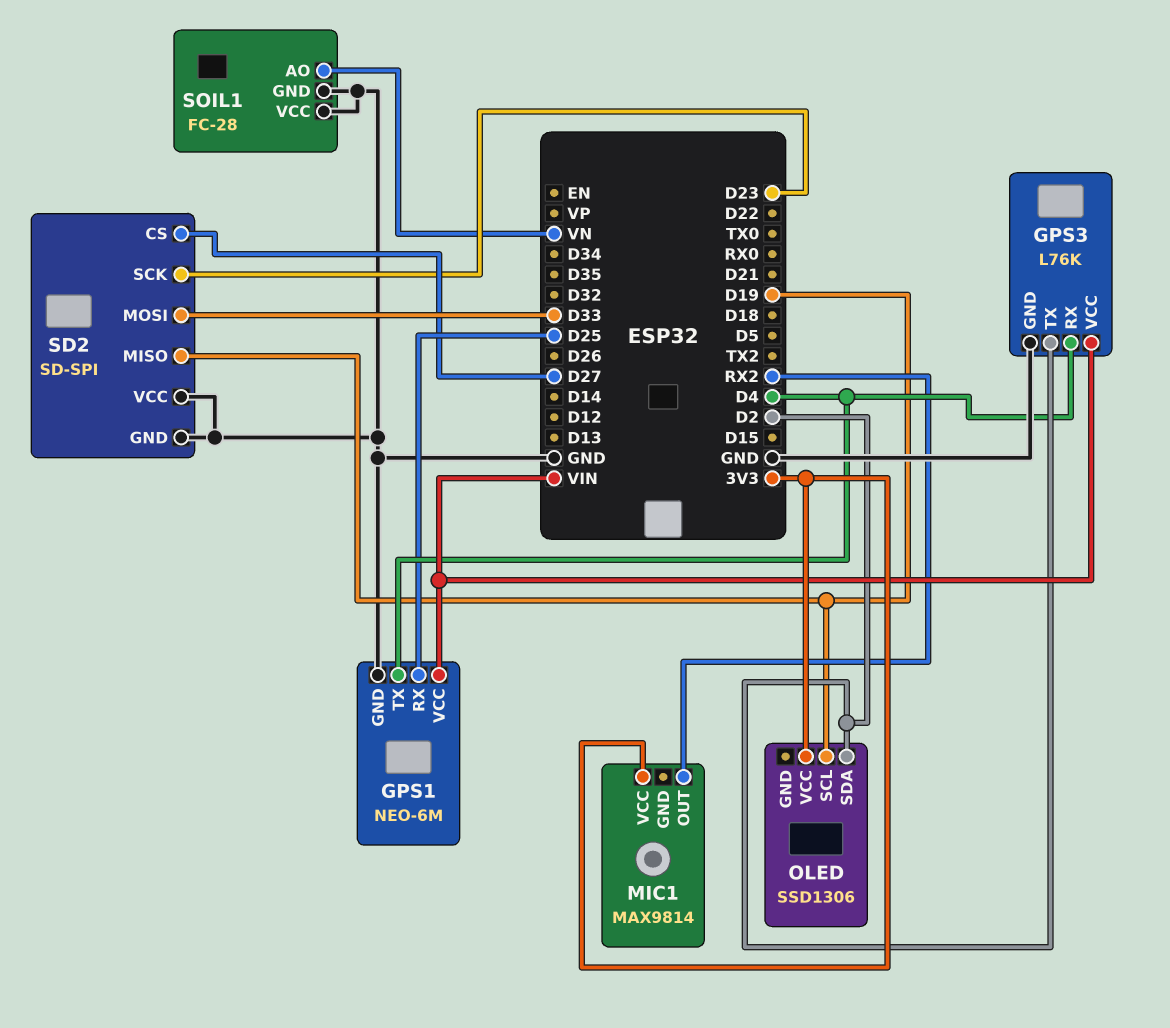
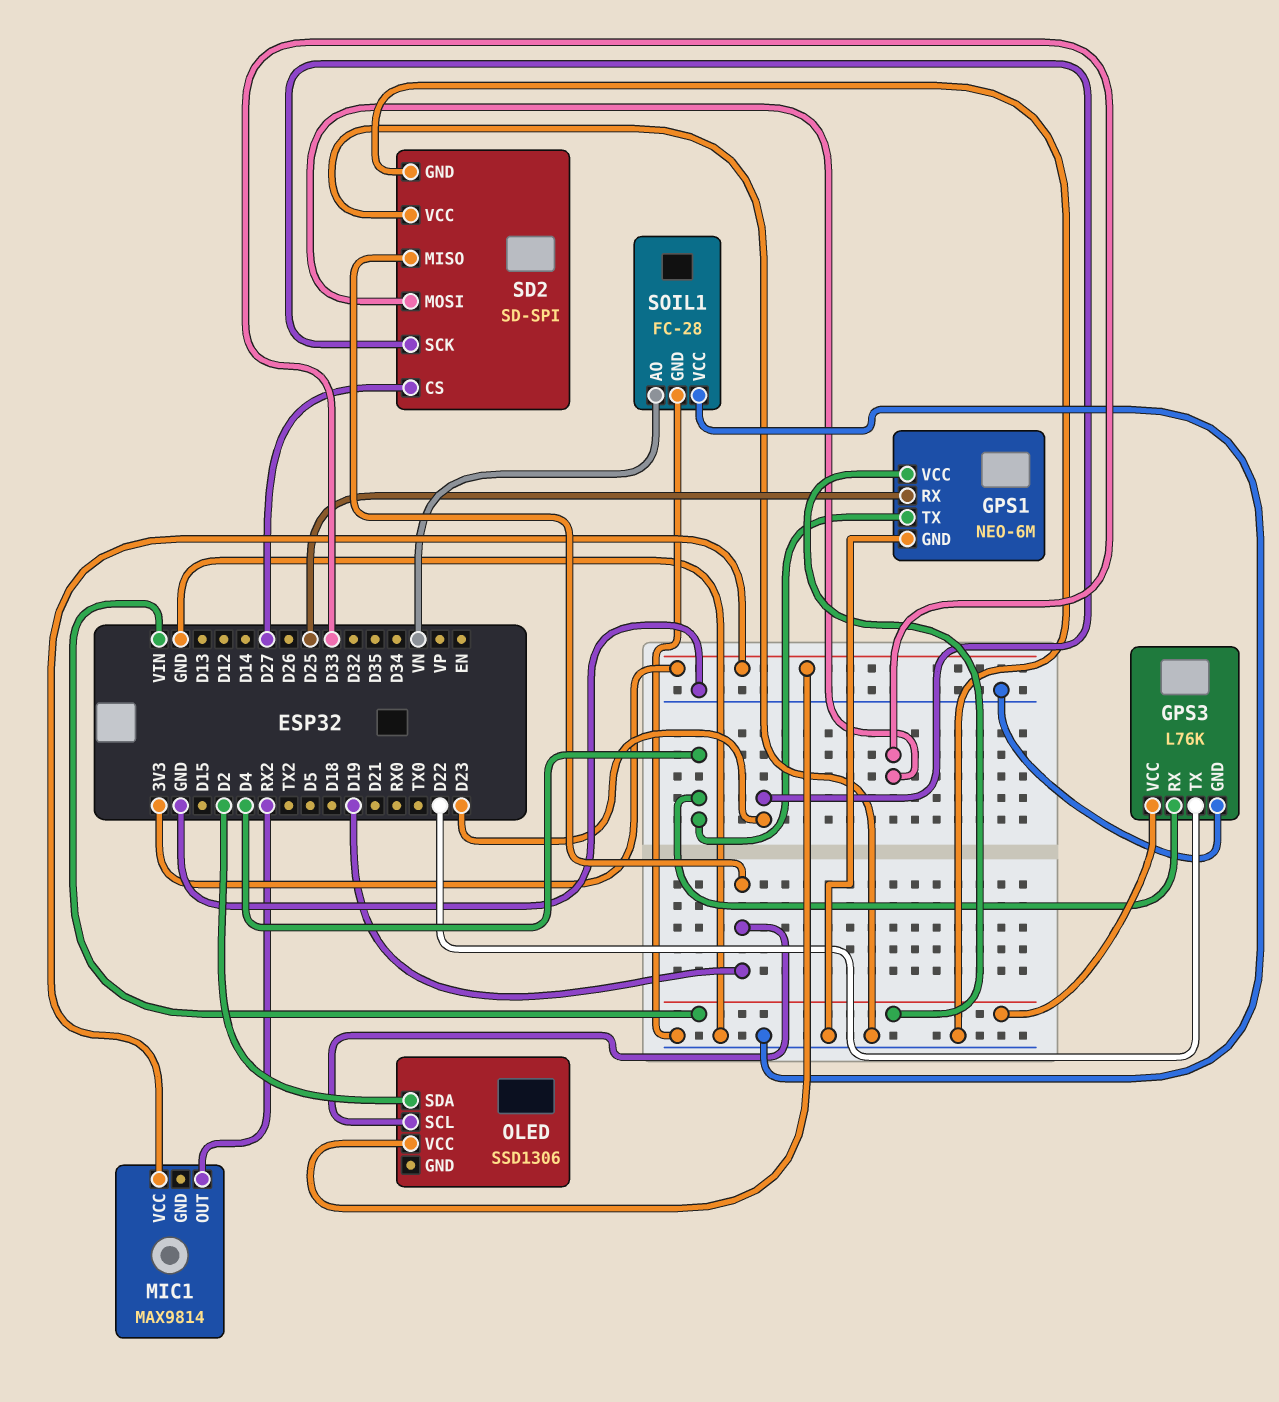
GPS3 pin TX: D2 -> D22

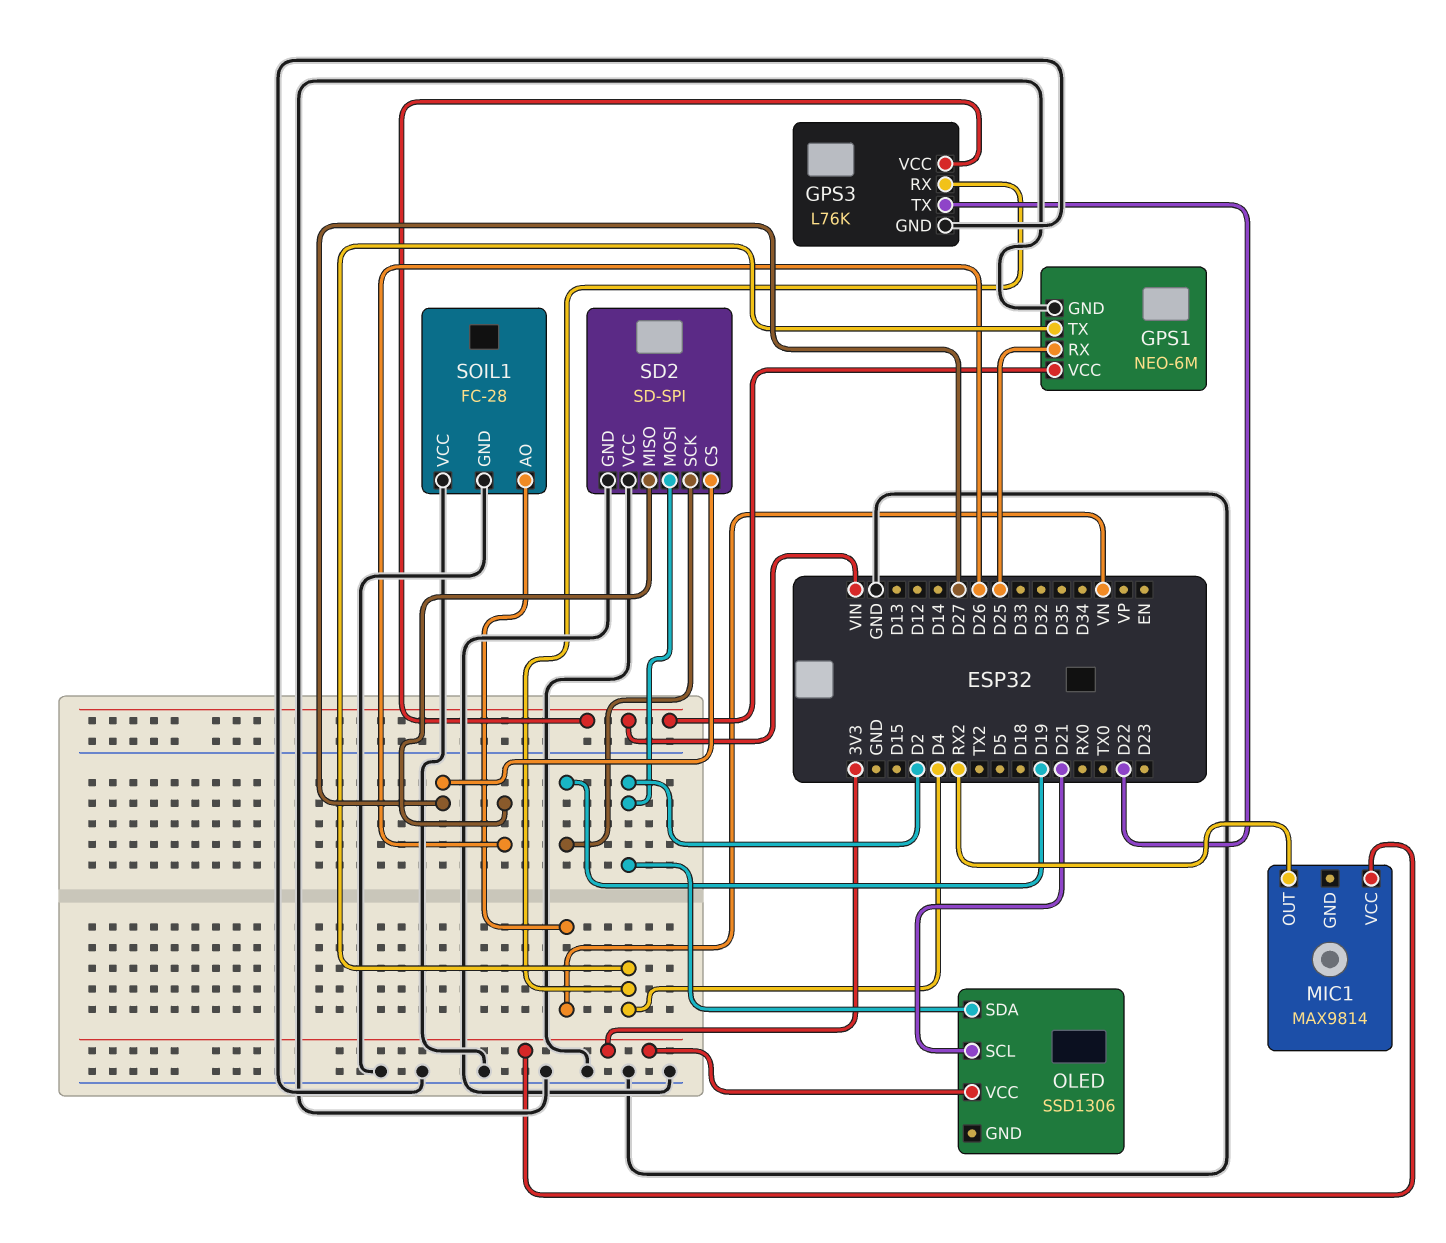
OLED pin SCL: D19 -> D21
SD2 pin MISO: D19 -> D26
SD2 pin MOSI: D33 -> D2
SD2 pin SCK: D23 -> D19

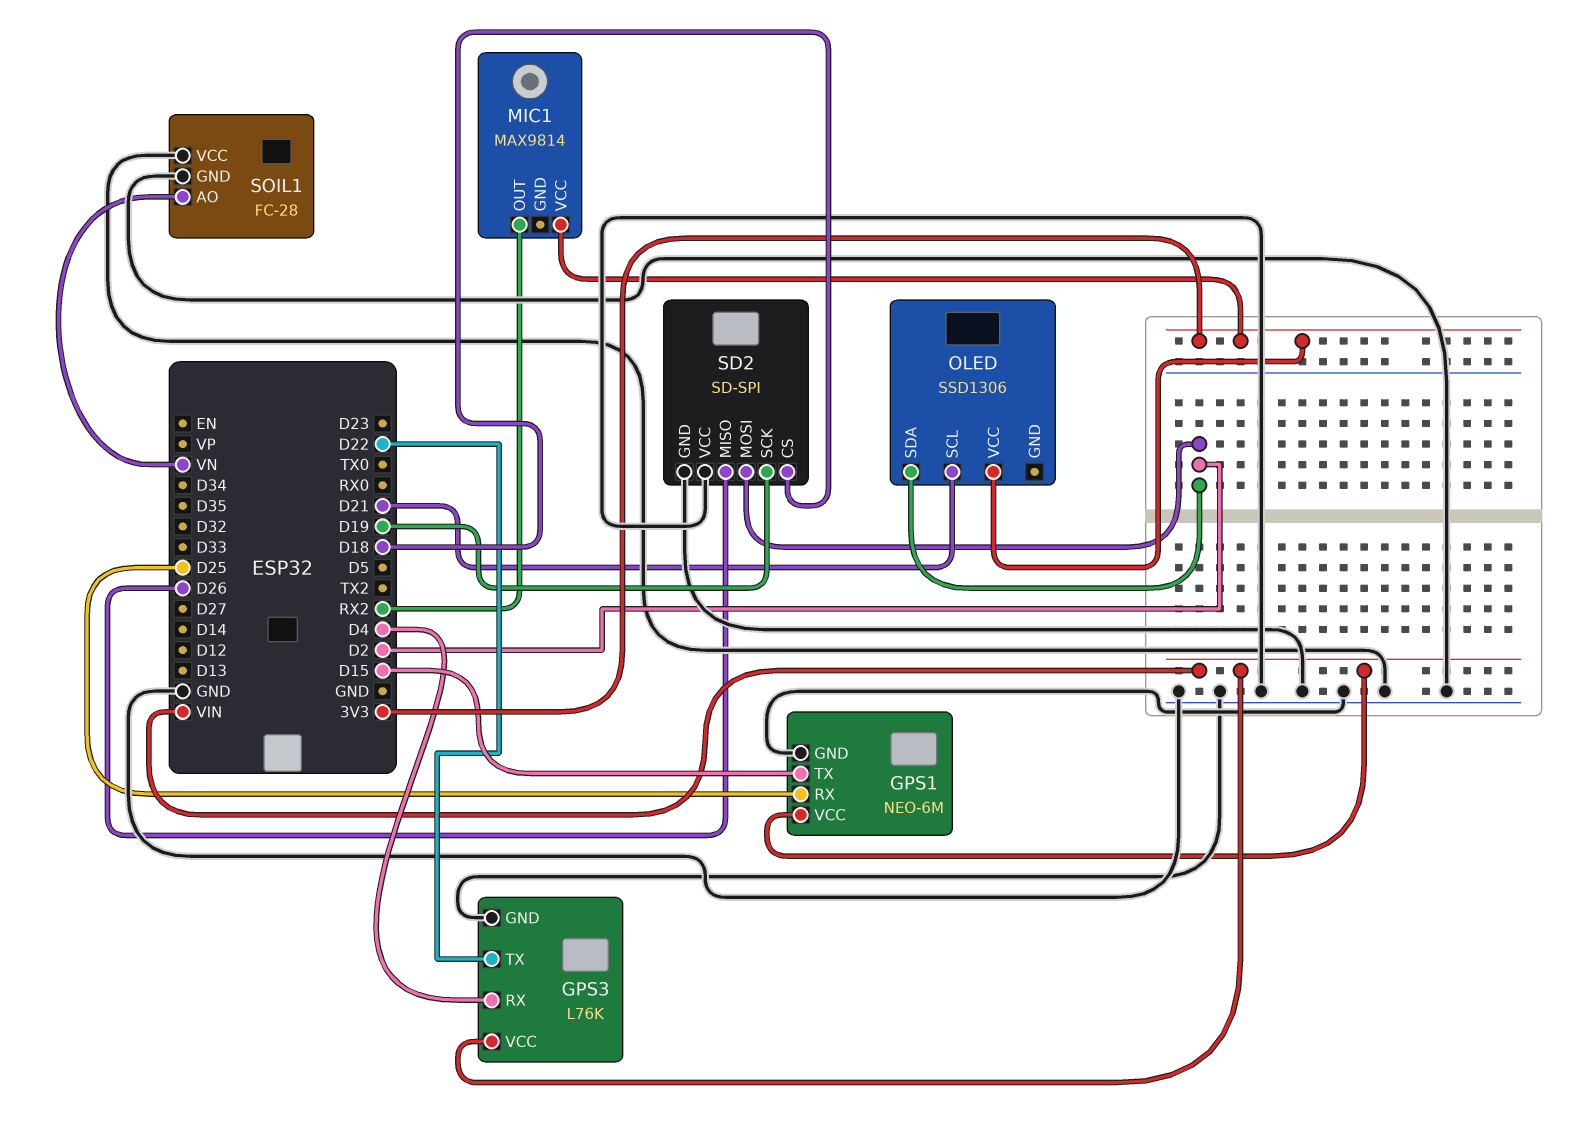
GPS1 pin TX: D4 -> D15
SD2 pin CS: D27 -> D18

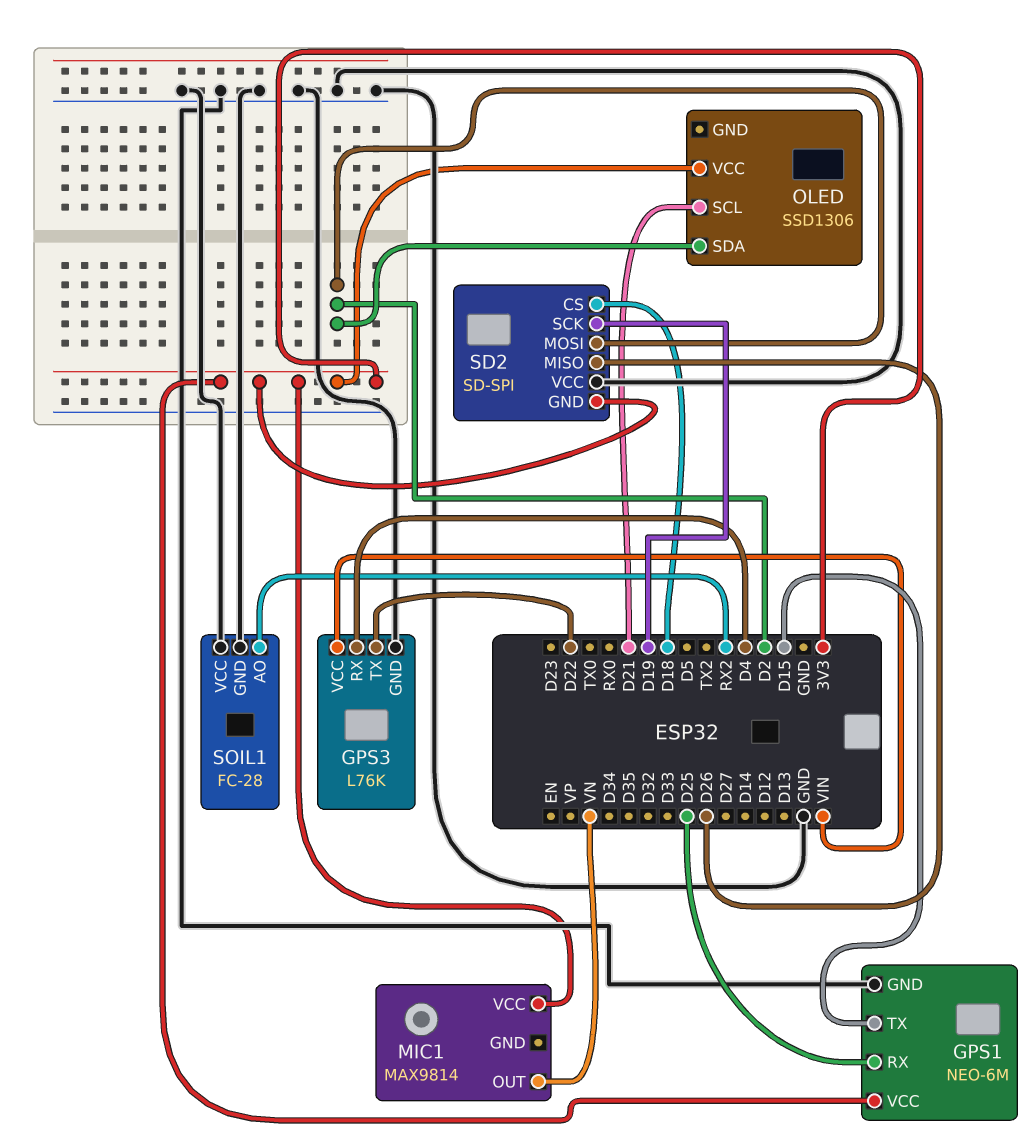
GPS1 pin VCC: VIN -> 3V3
MIC1 pin OUT: RX2 -> VN
SD2 pin GND: GND -> 3V3
SOIL1 pin AO: VN -> RX2

